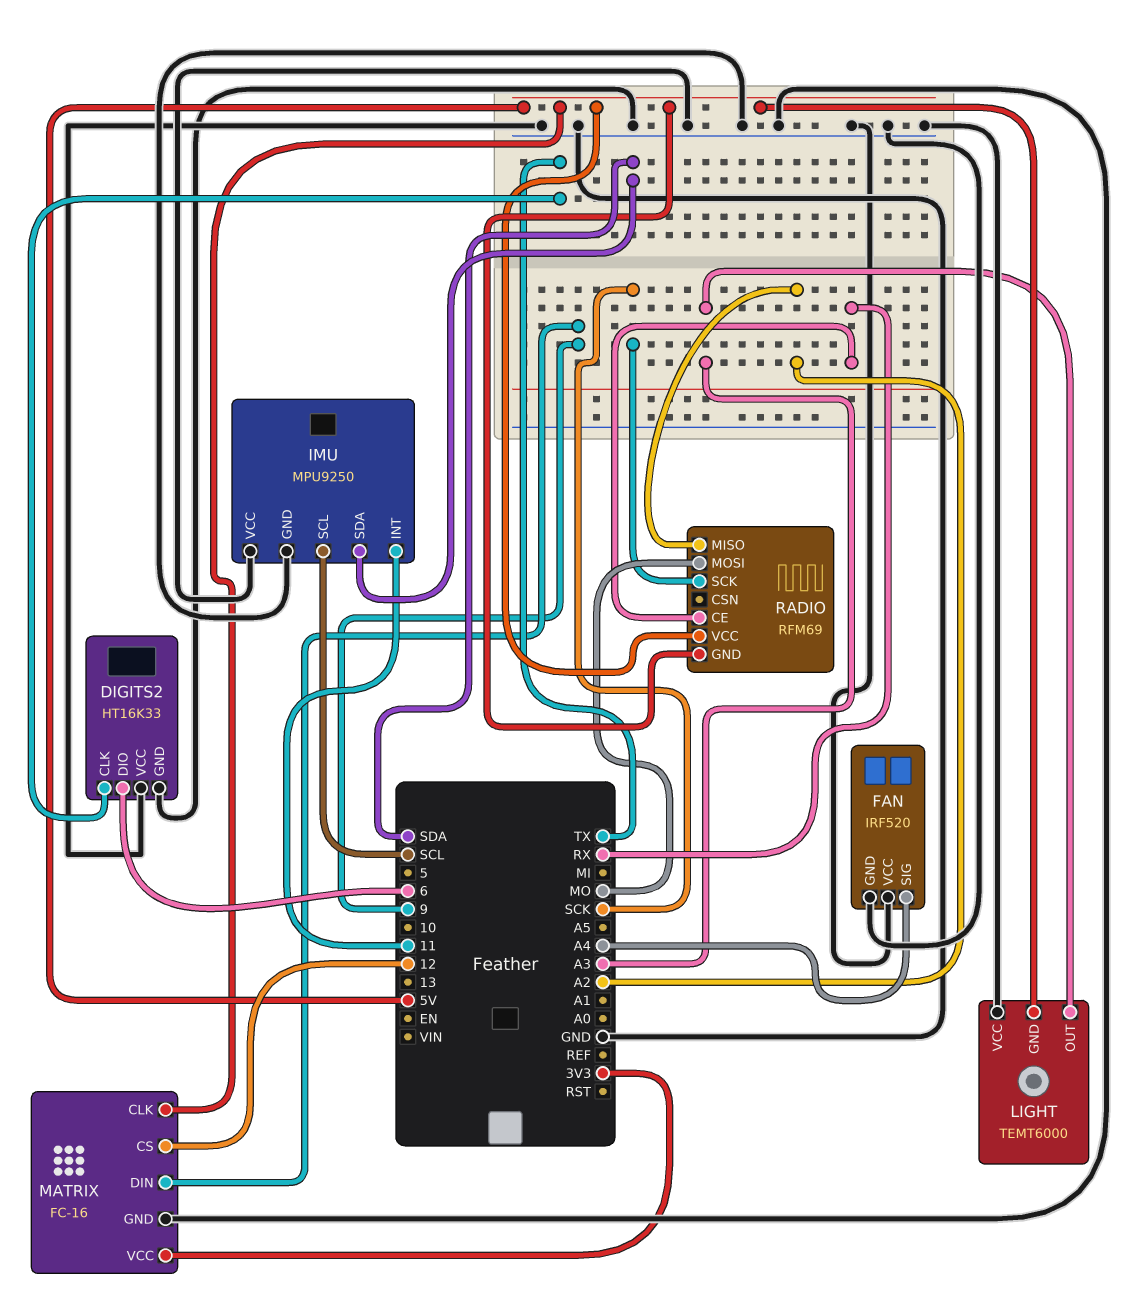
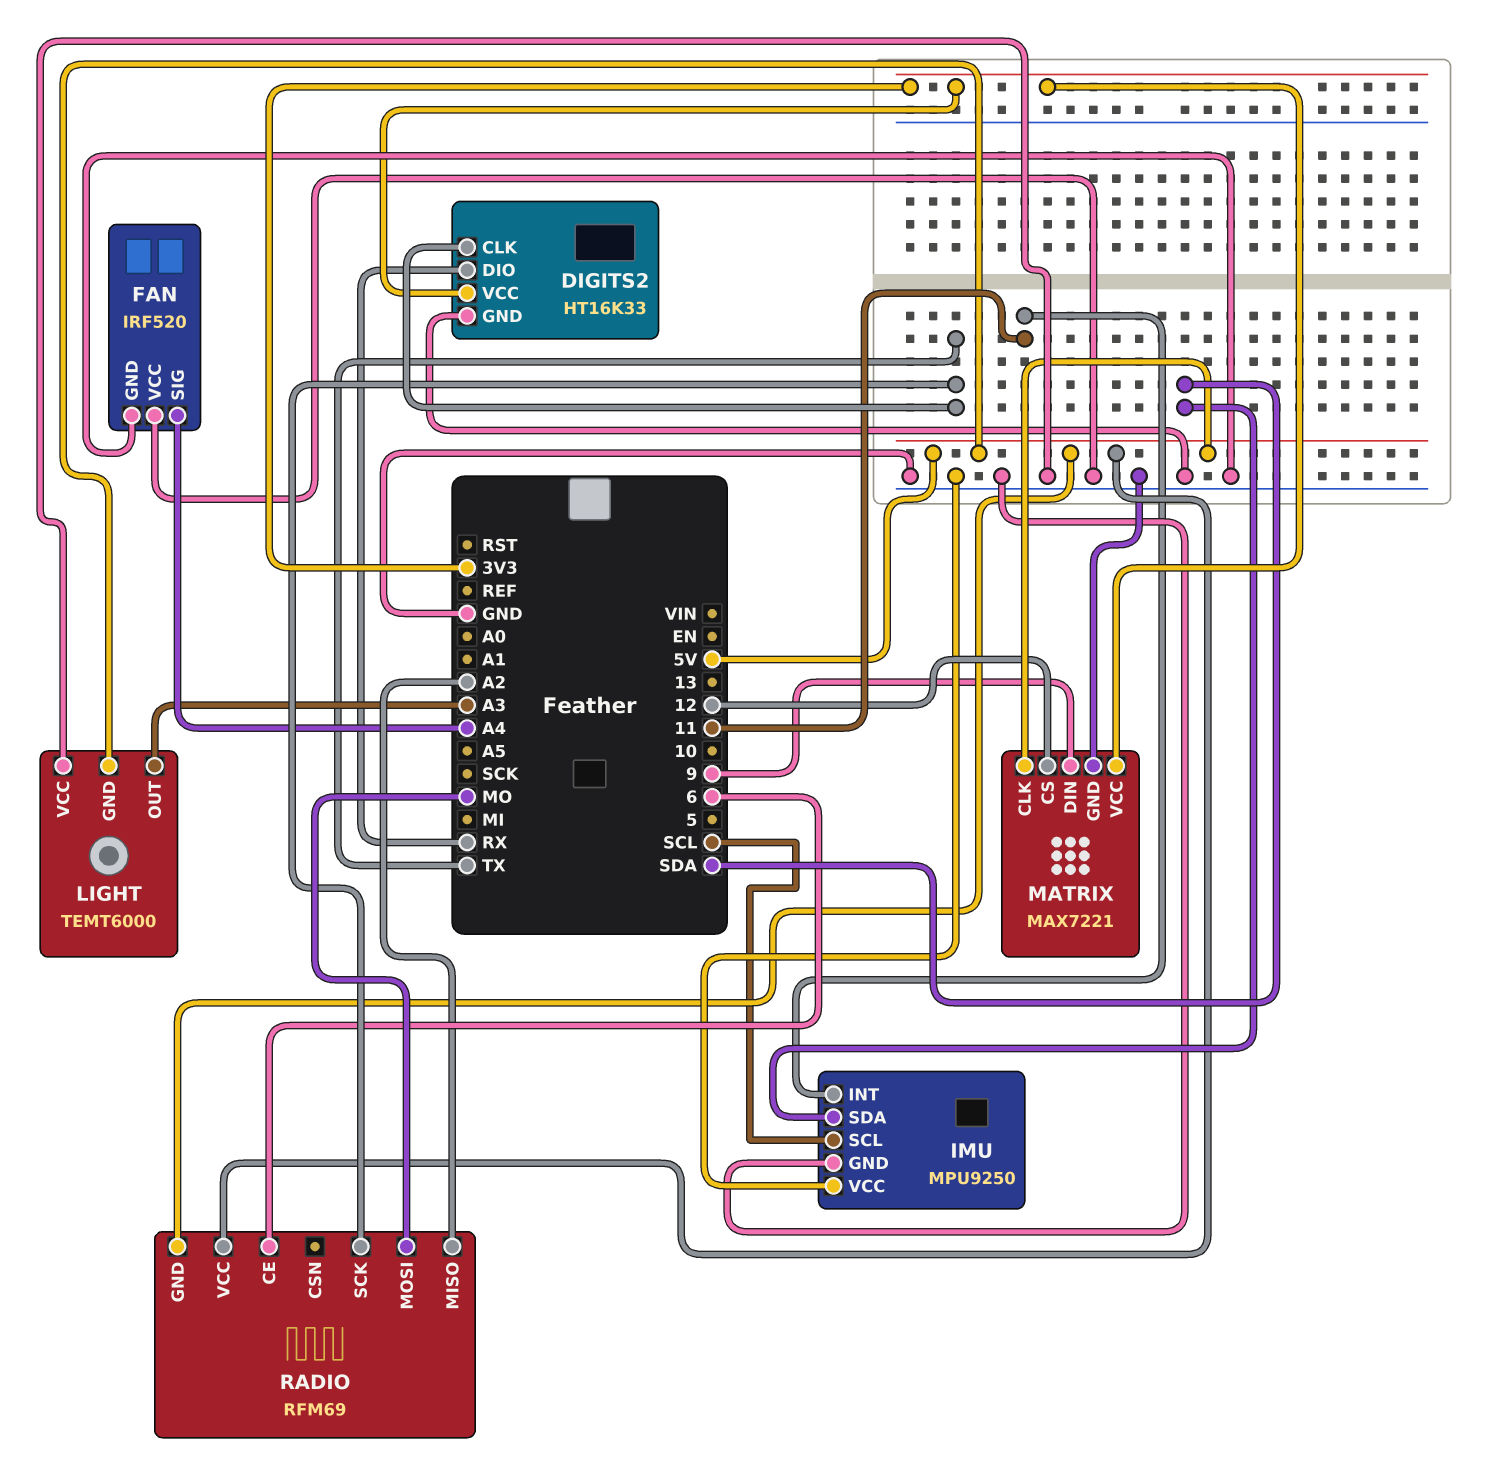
DIGITS2 pin DIO: 6 -> RX
DIGITS2 pin VCC: GND -> 3V3
MATRIX: FC-16 -> MAX7221
RADIO pin CE: RX -> 6
RADIO pin SCK: SCK -> TX

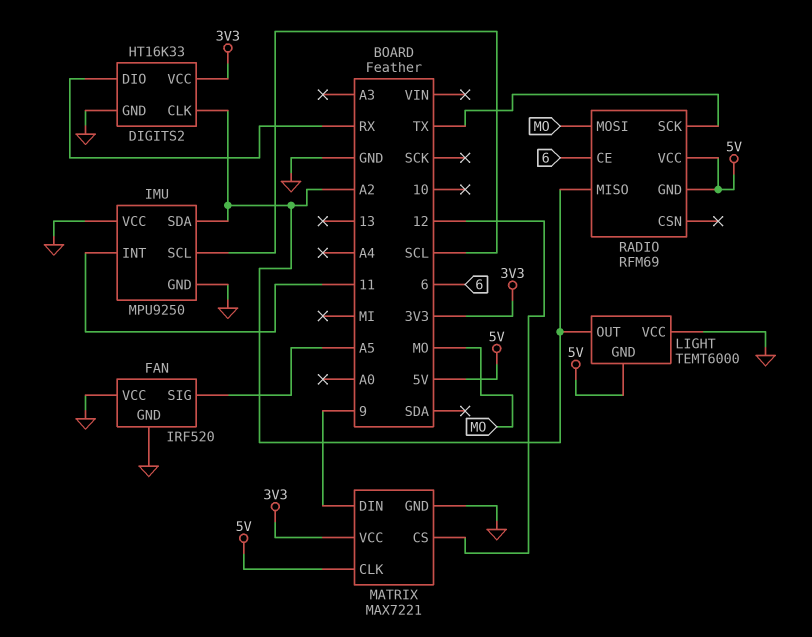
DIGITS2 pin CLK: TX -> A2
FAN pin SIG: A4 -> A5
IMU pin SDA: SDA -> A2
LIGHT pin OUT: A3 -> A2

